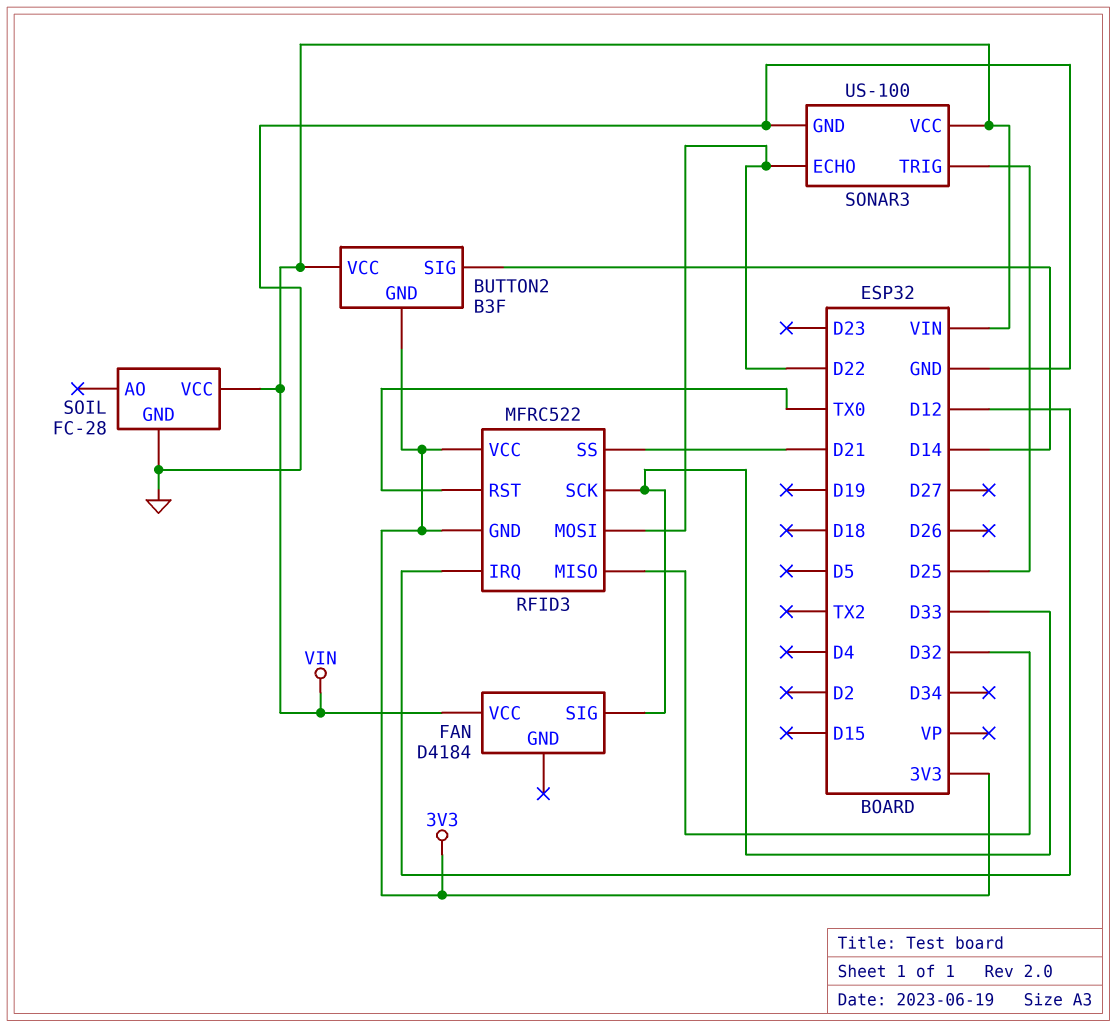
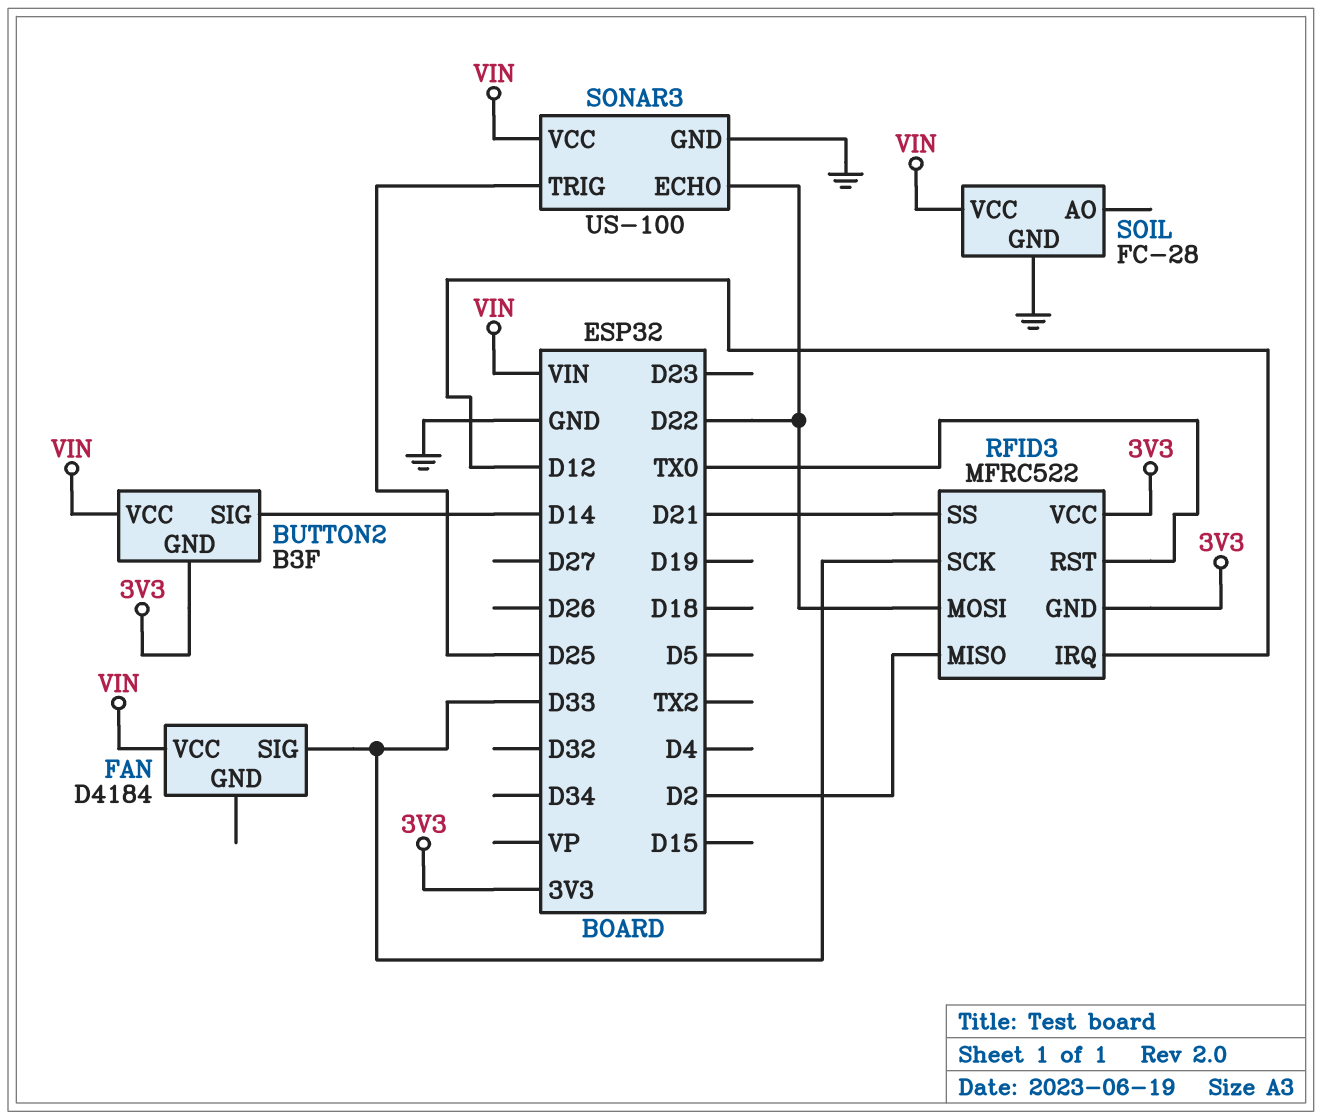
RFID3 pin MISO: D32 -> D2

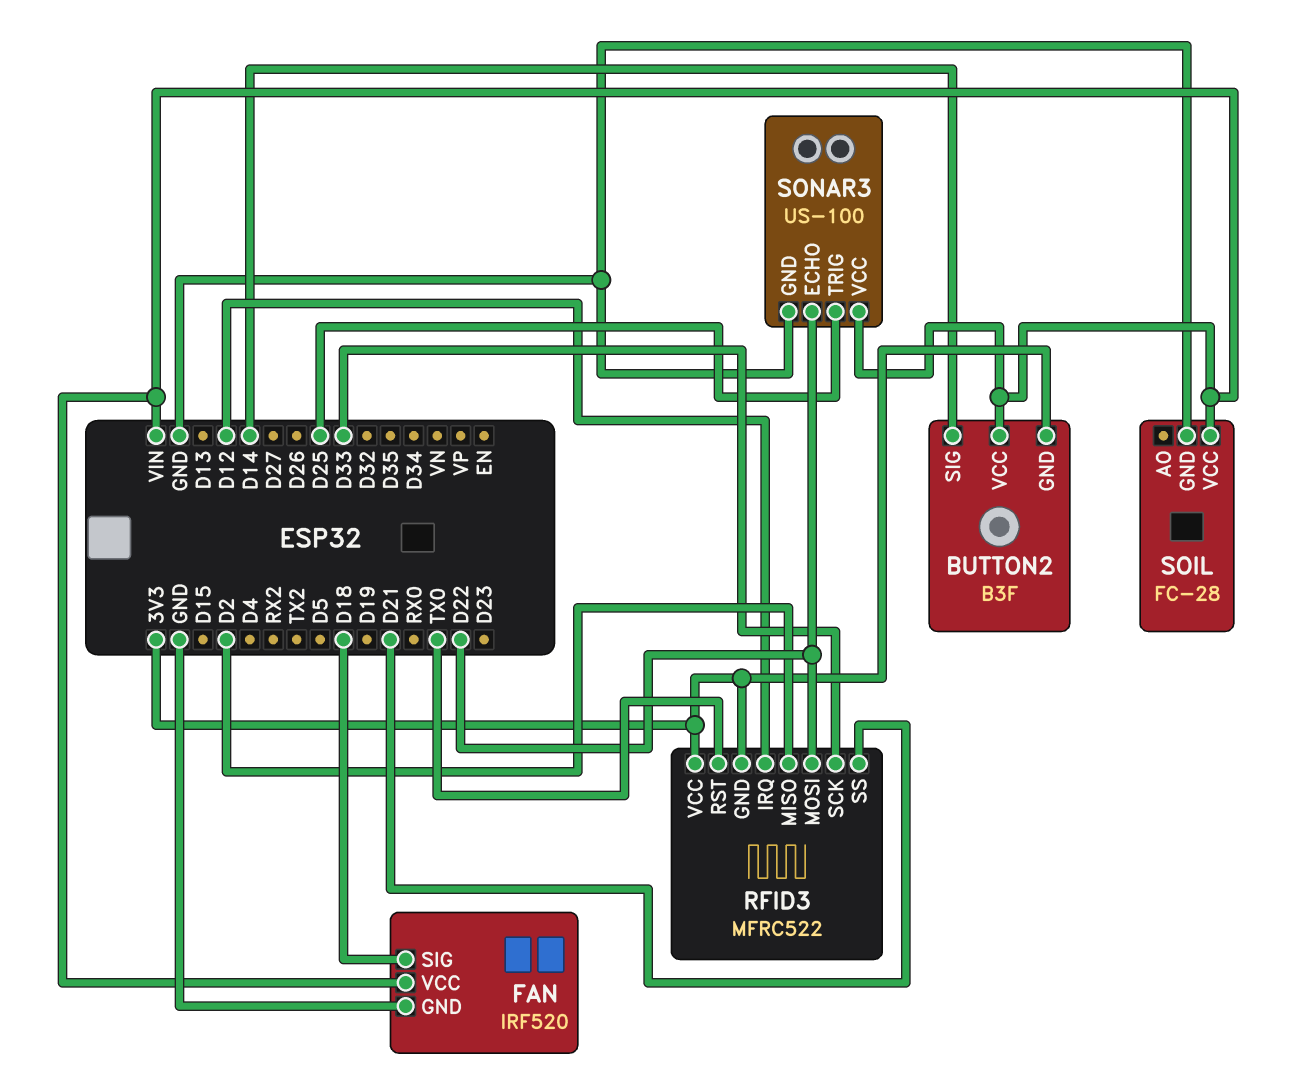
FAN: D4184 -> IRF520
FAN pin GND: none -> GND
FAN pin SIG: D33 -> D18

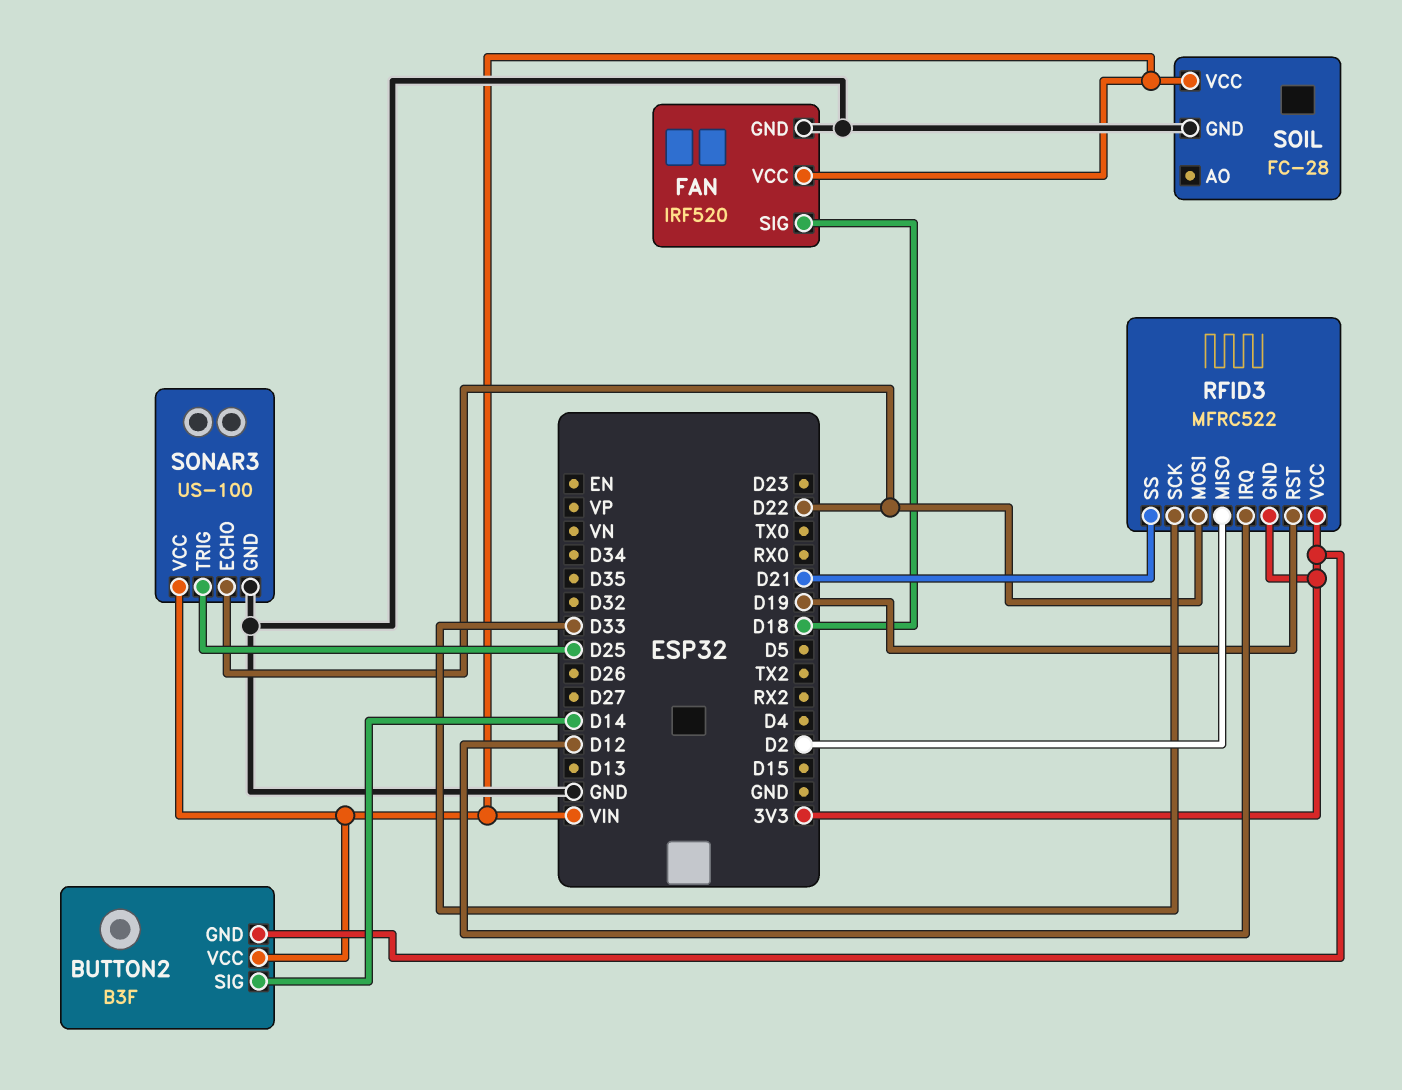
RFID3 pin RST: TX0 -> D19

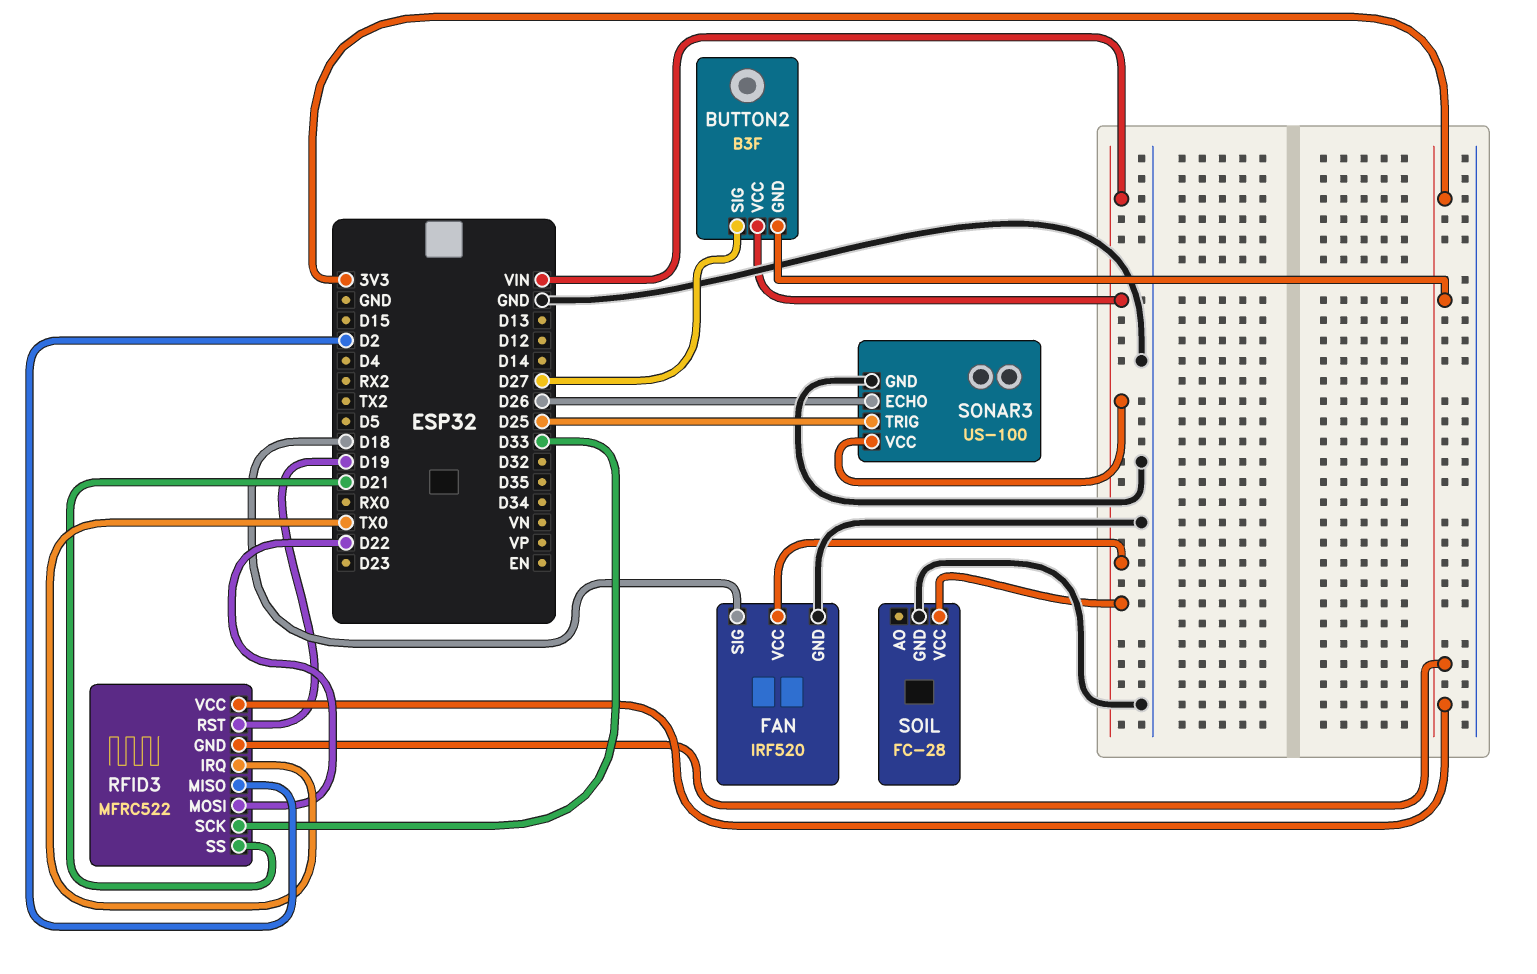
BUTTON2 pin SIG: D14 -> D27
RFID3 pin IRQ: D12 -> TX0
SONAR3 pin ECHO: D22 -> D26

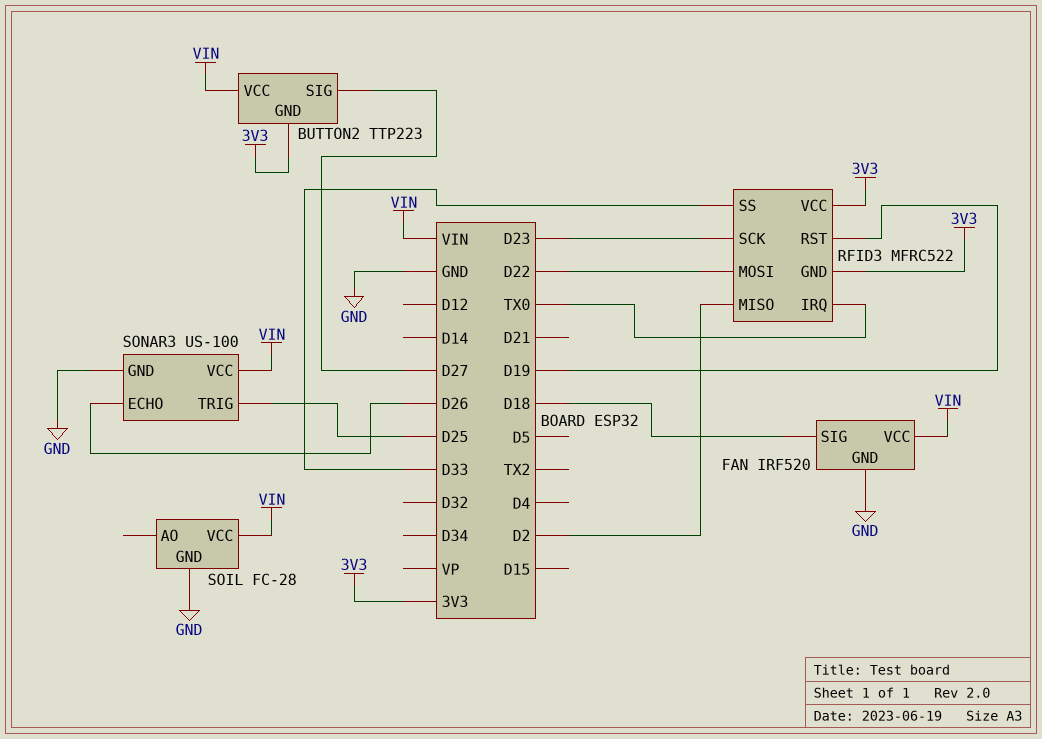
BUTTON2: B3F -> TTP223
RFID3 pin SCK: D33 -> D23
RFID3 pin SS: D21 -> D33

